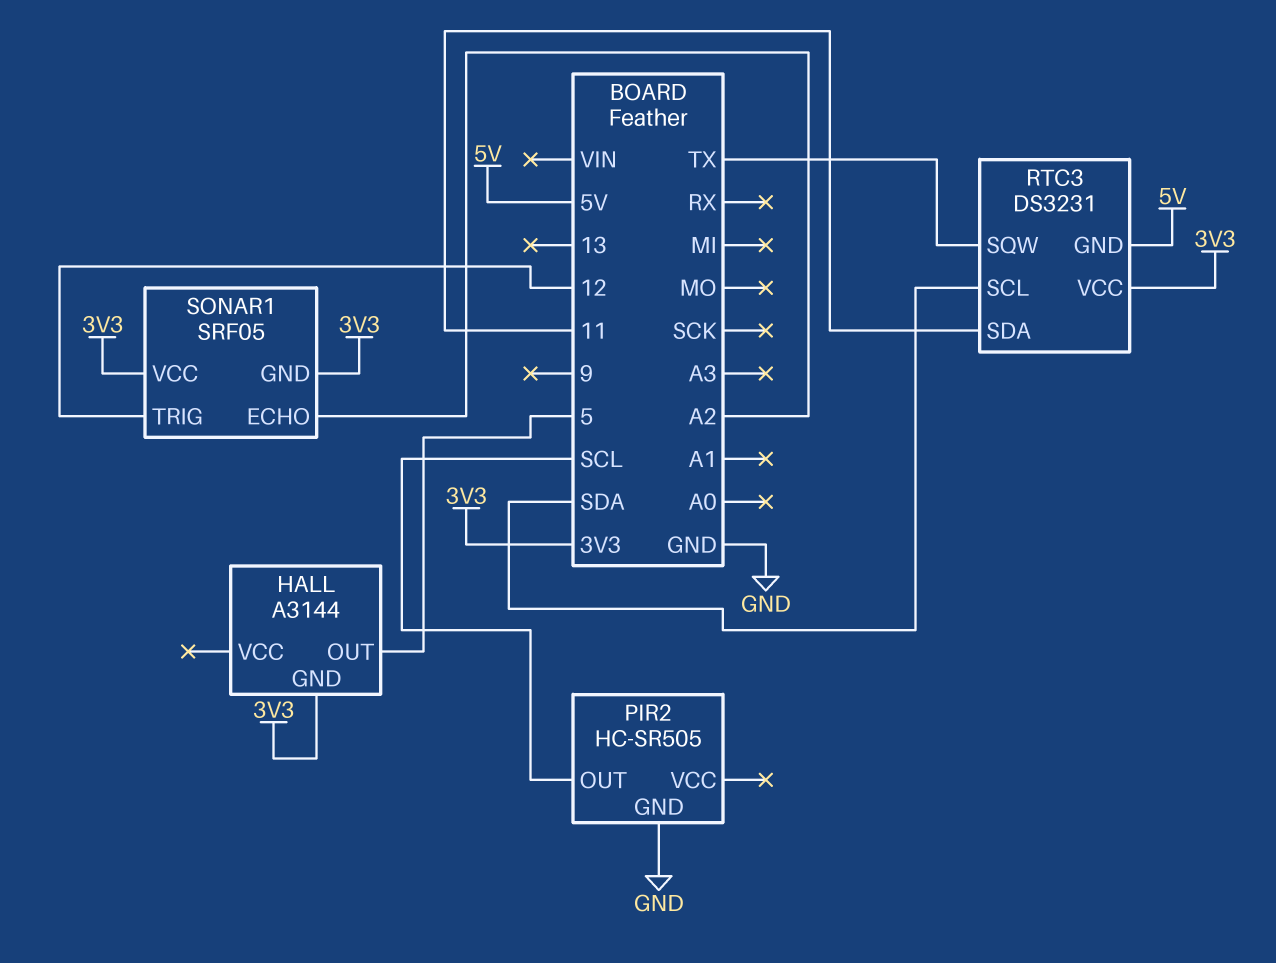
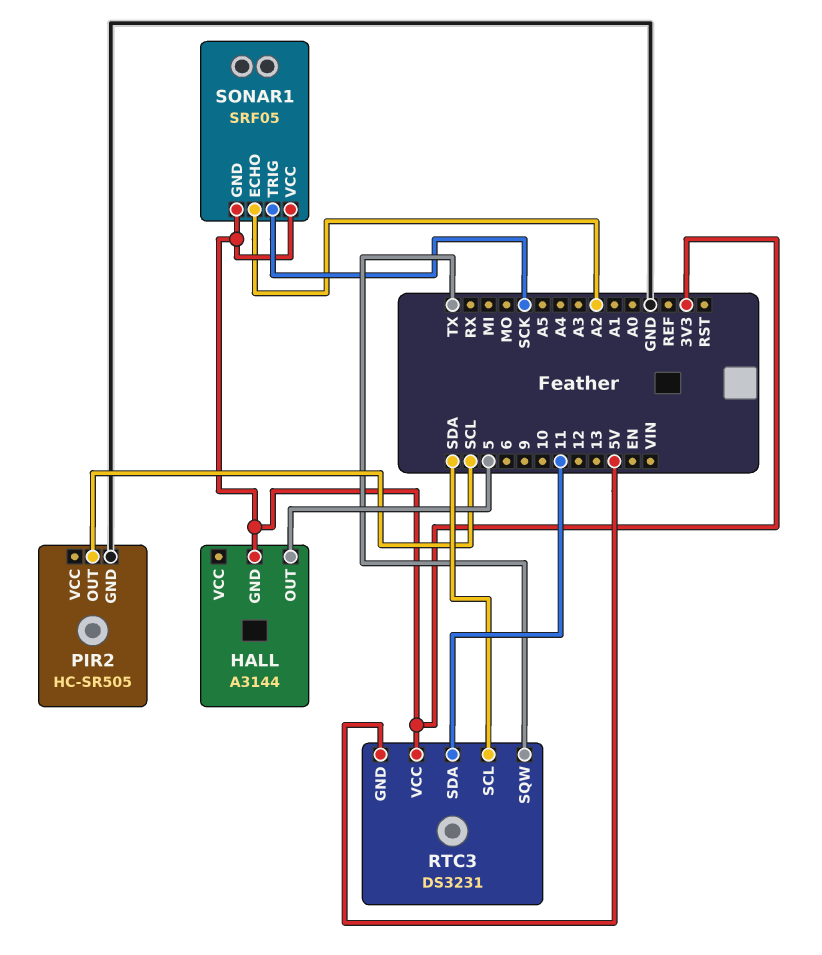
SONAR1 pin TRIG: 12 -> SCK

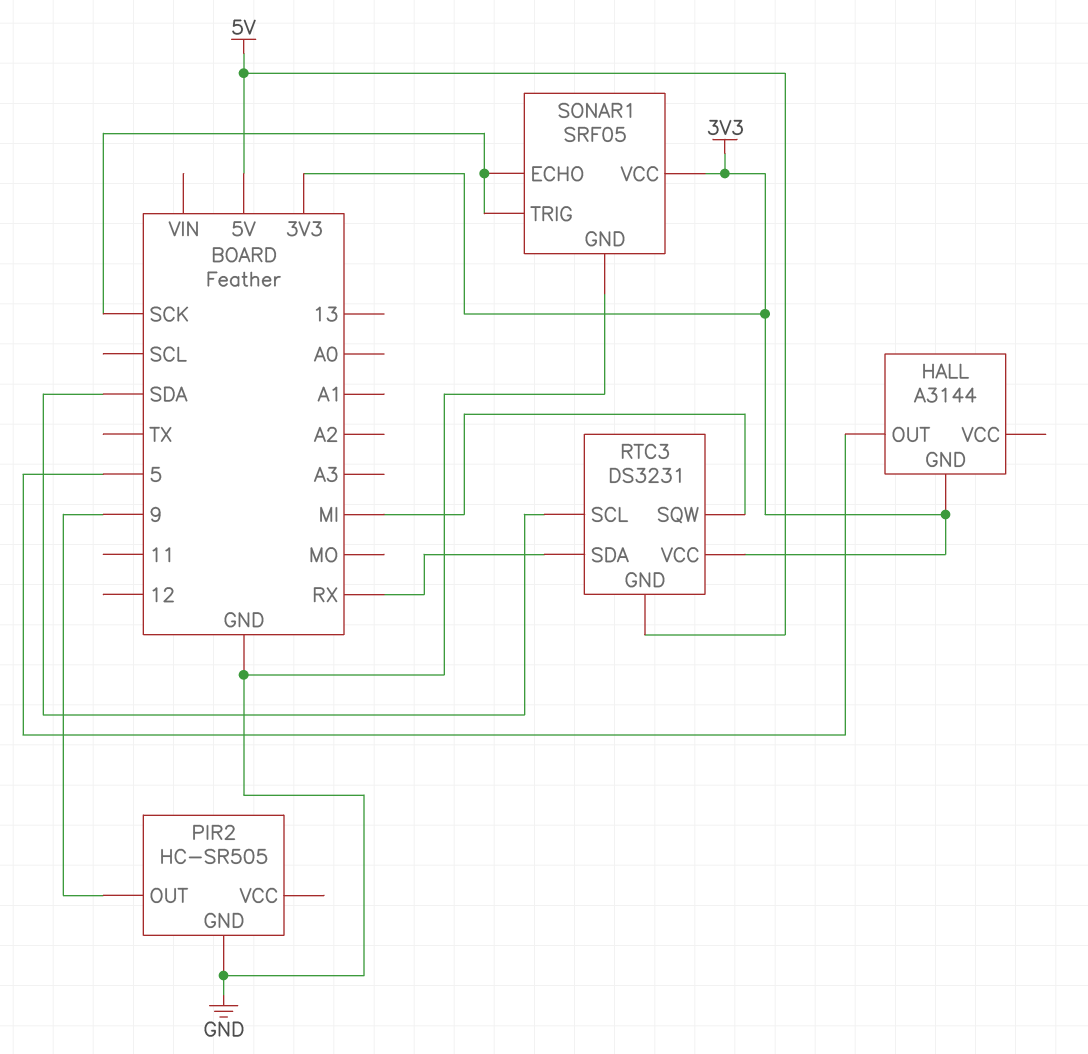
PIR2 pin OUT: SCL -> 9
RTC3 pin SDA: 11 -> RX
RTC3 pin SQW: TX -> MI
SONAR1 pin ECHO: A2 -> SCK
SONAR1 pin GND: 3V3 -> GND

